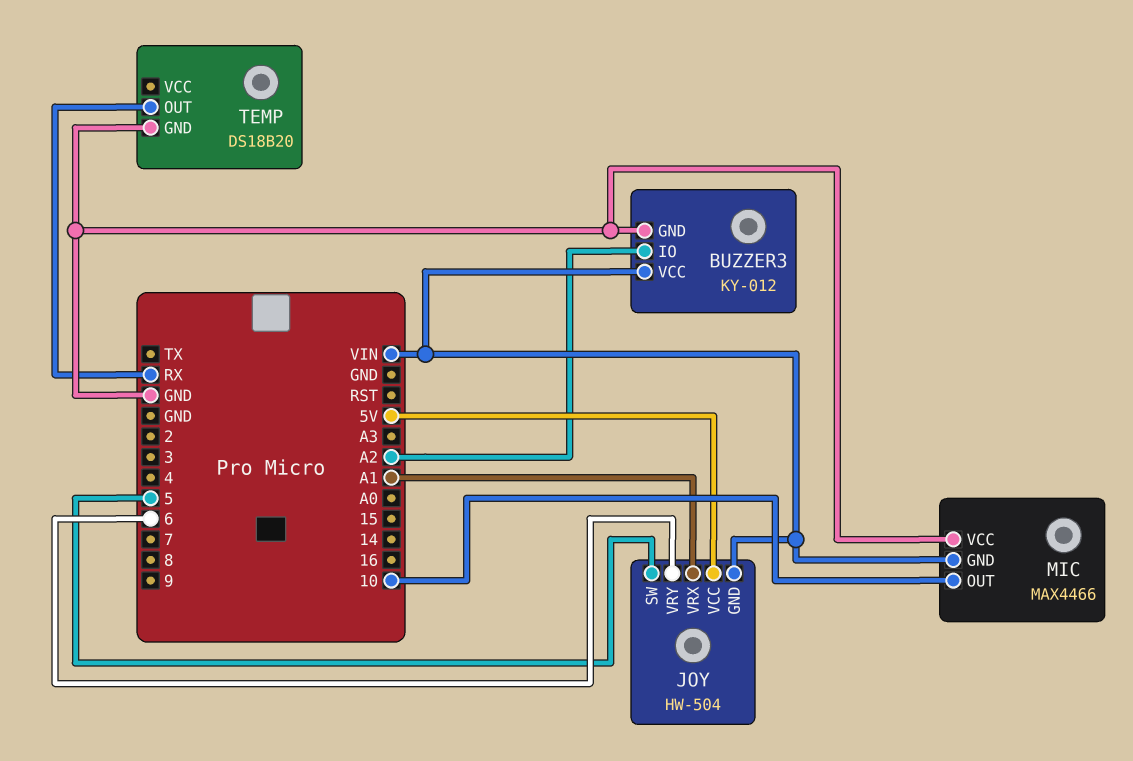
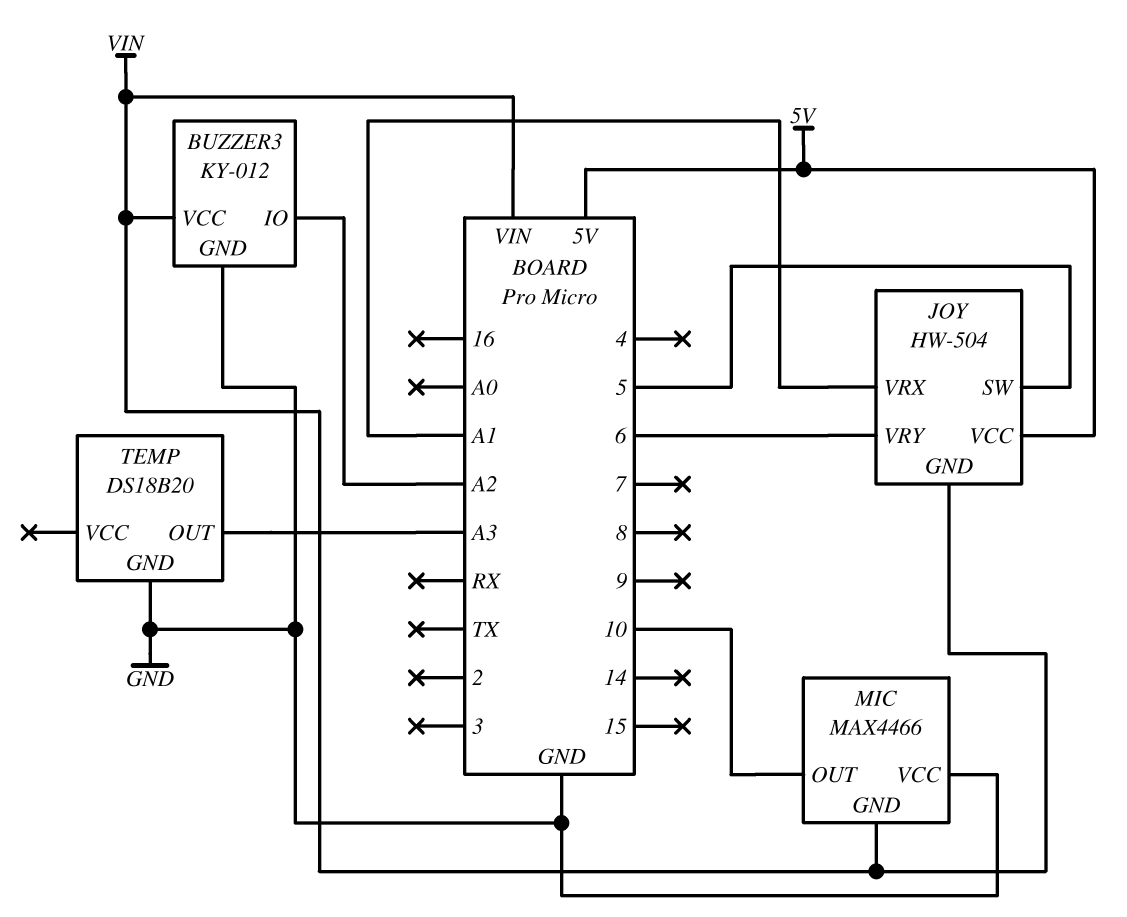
TEMP pin OUT: RX -> A3

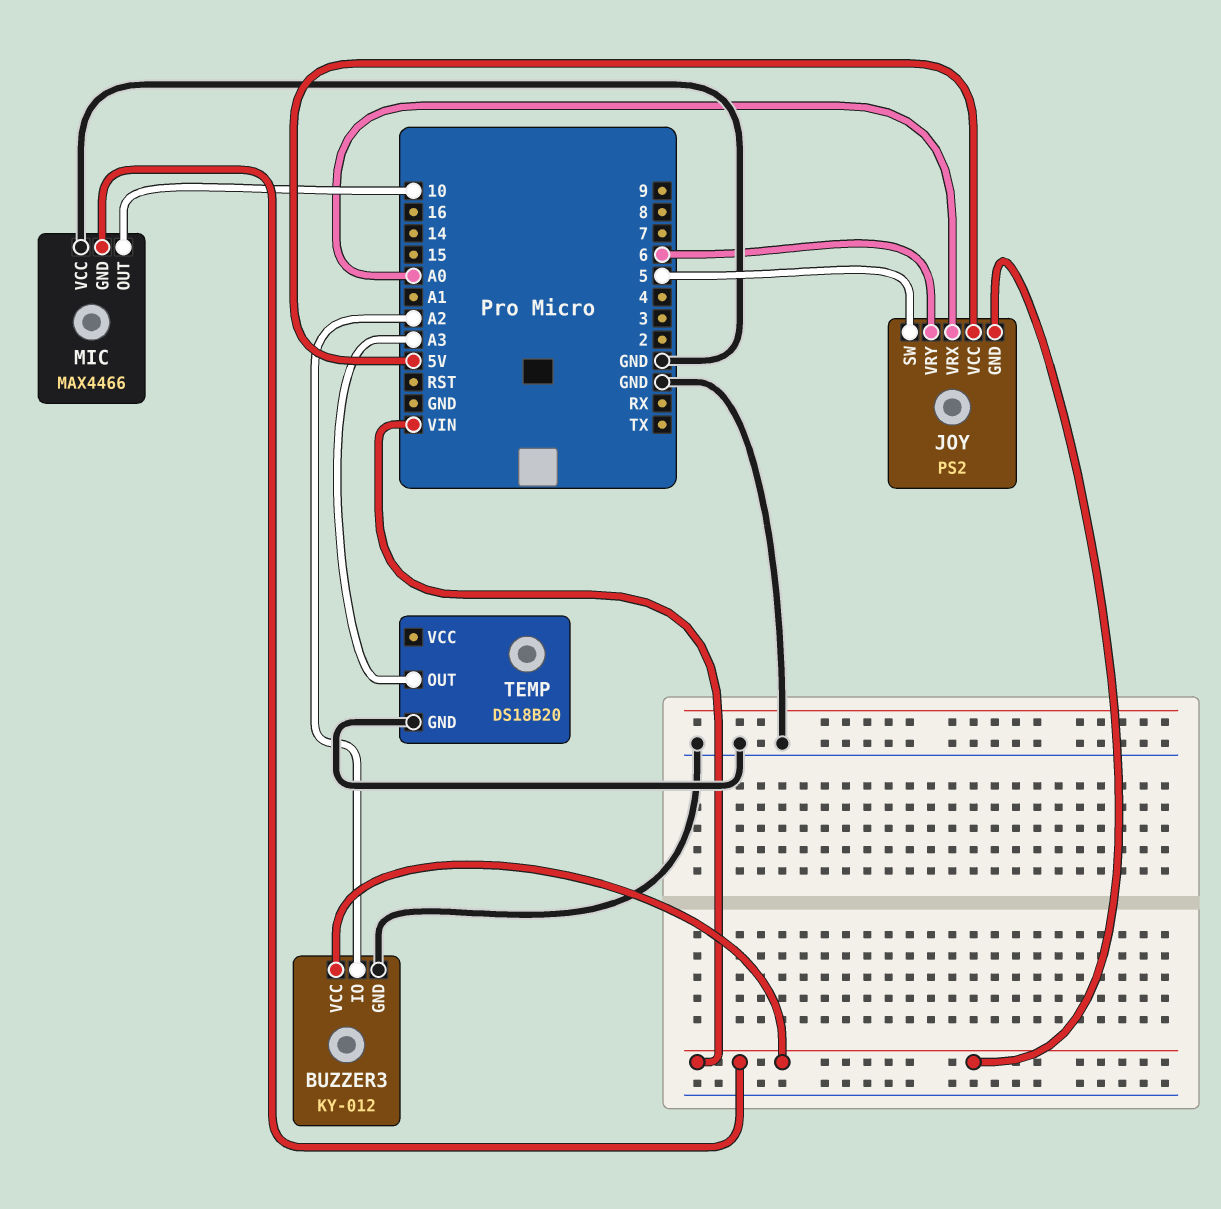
JOY: HW-504 -> PS2
JOY pin VRX: A1 -> A0

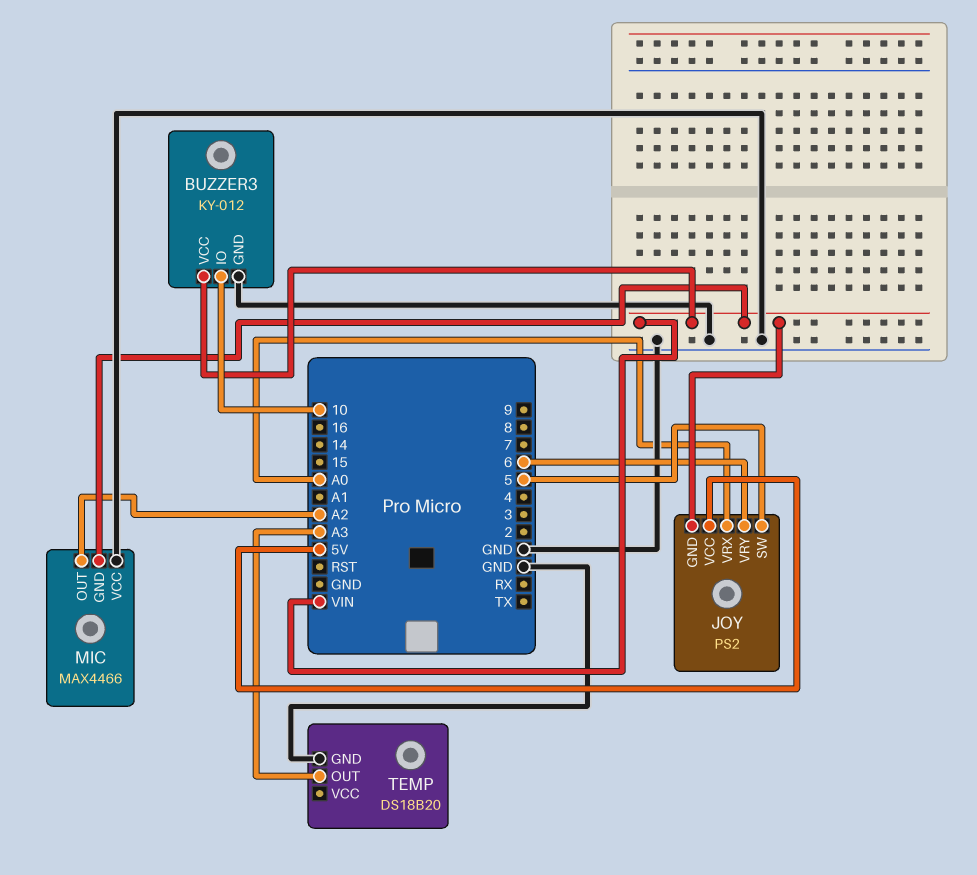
BUZZER3 pin IO: A2 -> 10
MIC pin OUT: 10 -> A2

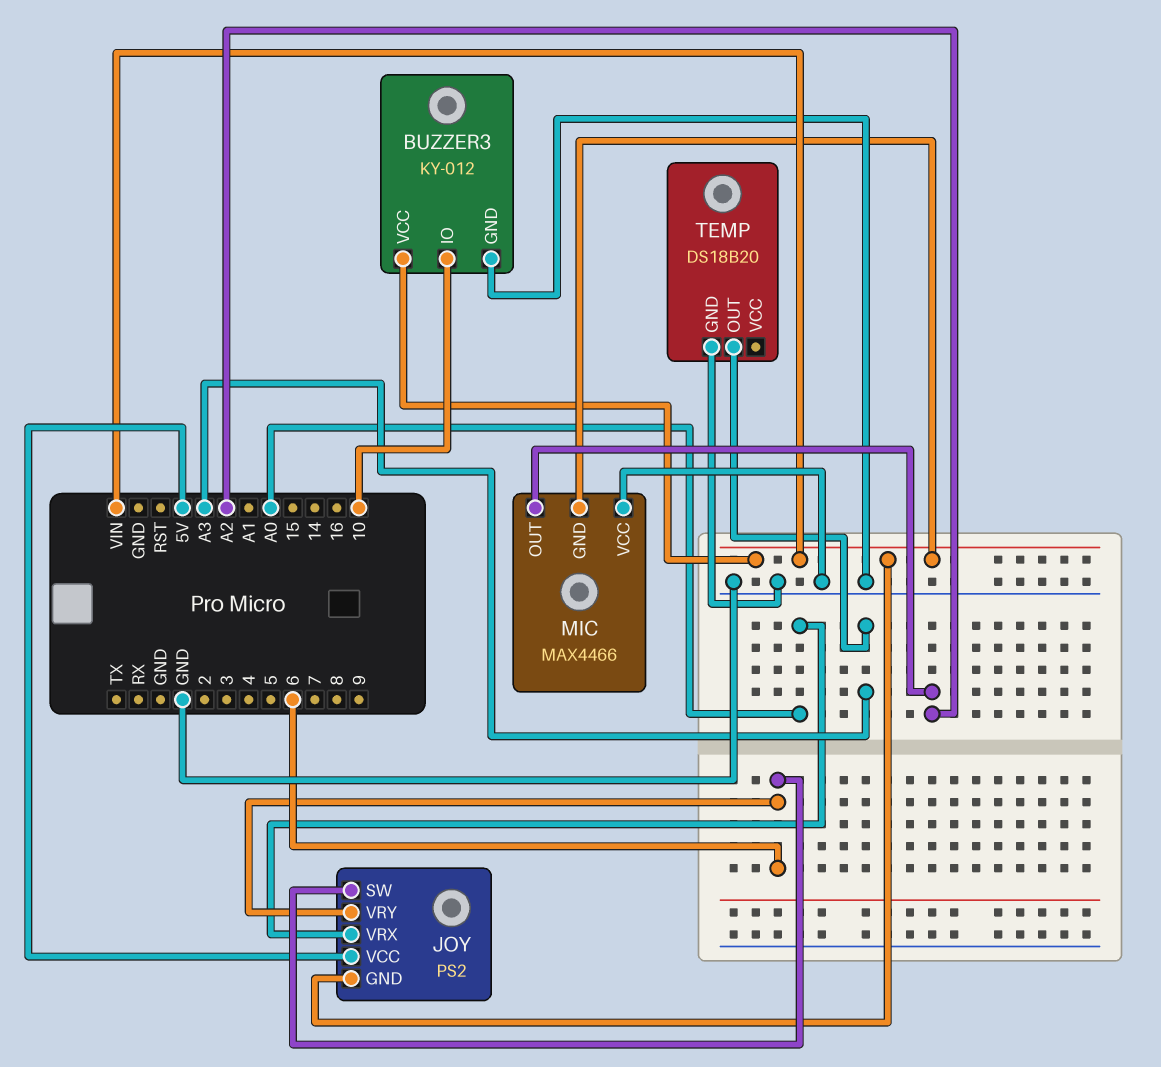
JOY pin SW: 5 -> 6

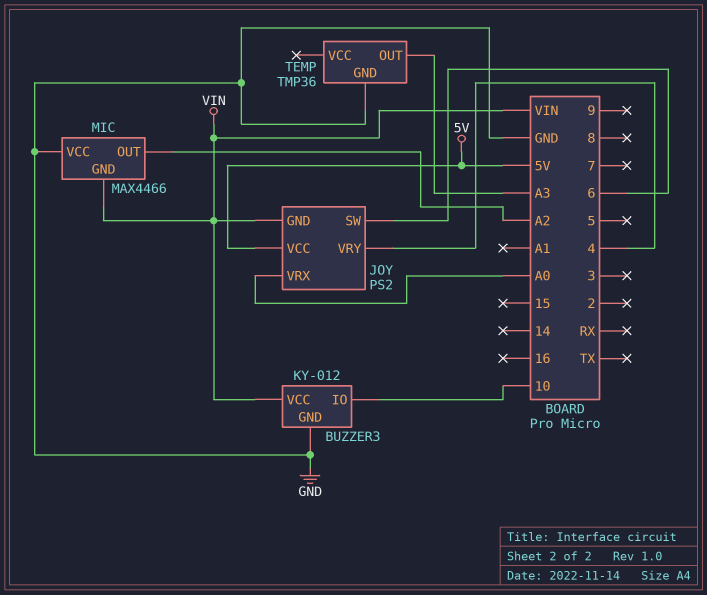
JOY pin VRY: 6 -> 4
TEMP: DS18B20 -> TMP36

